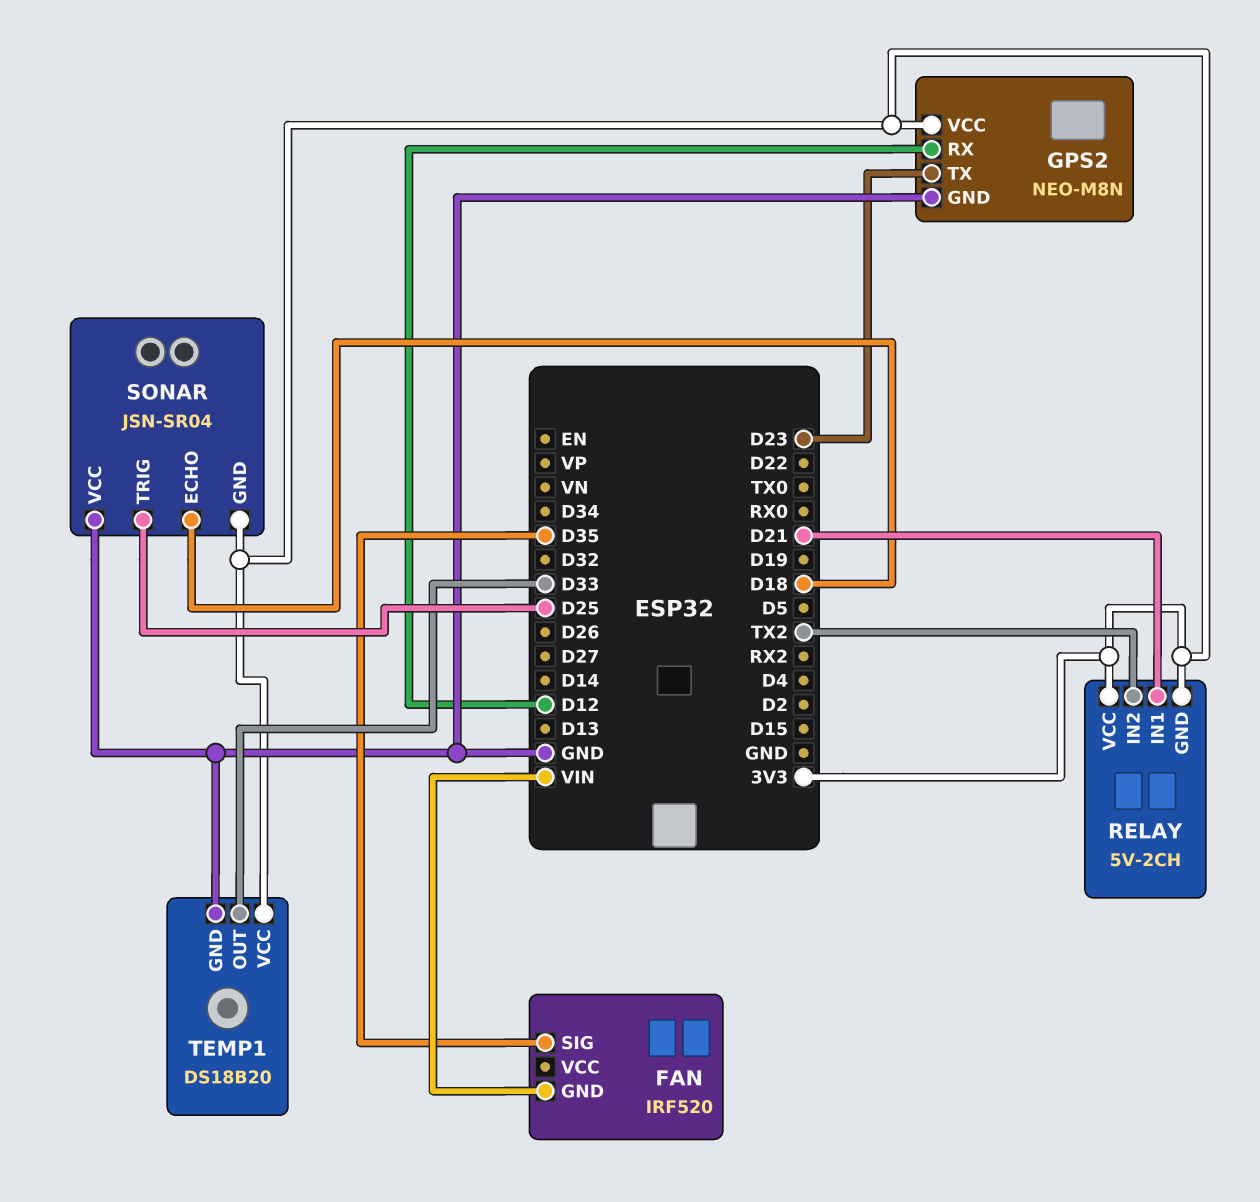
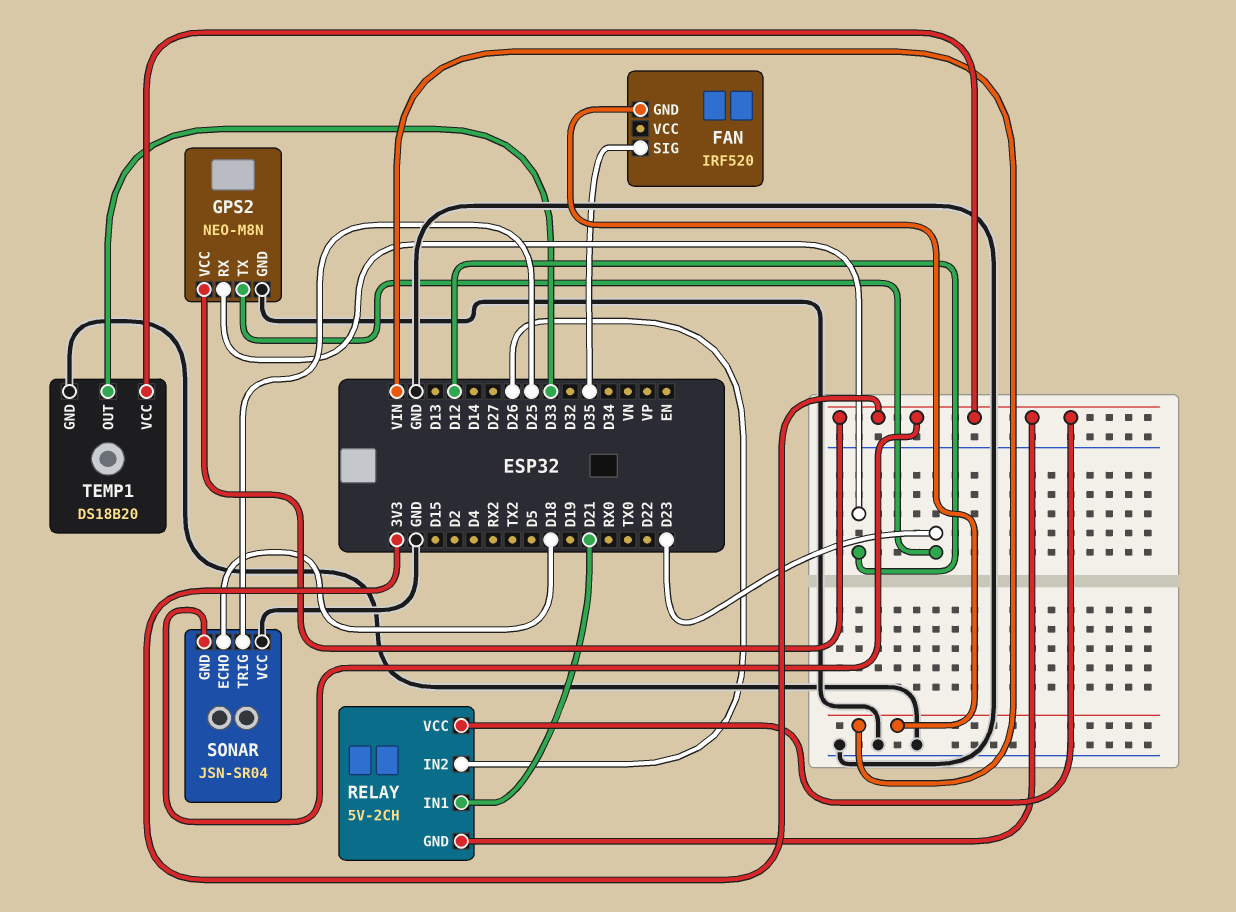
RELAY pin IN2: TX2 -> D26

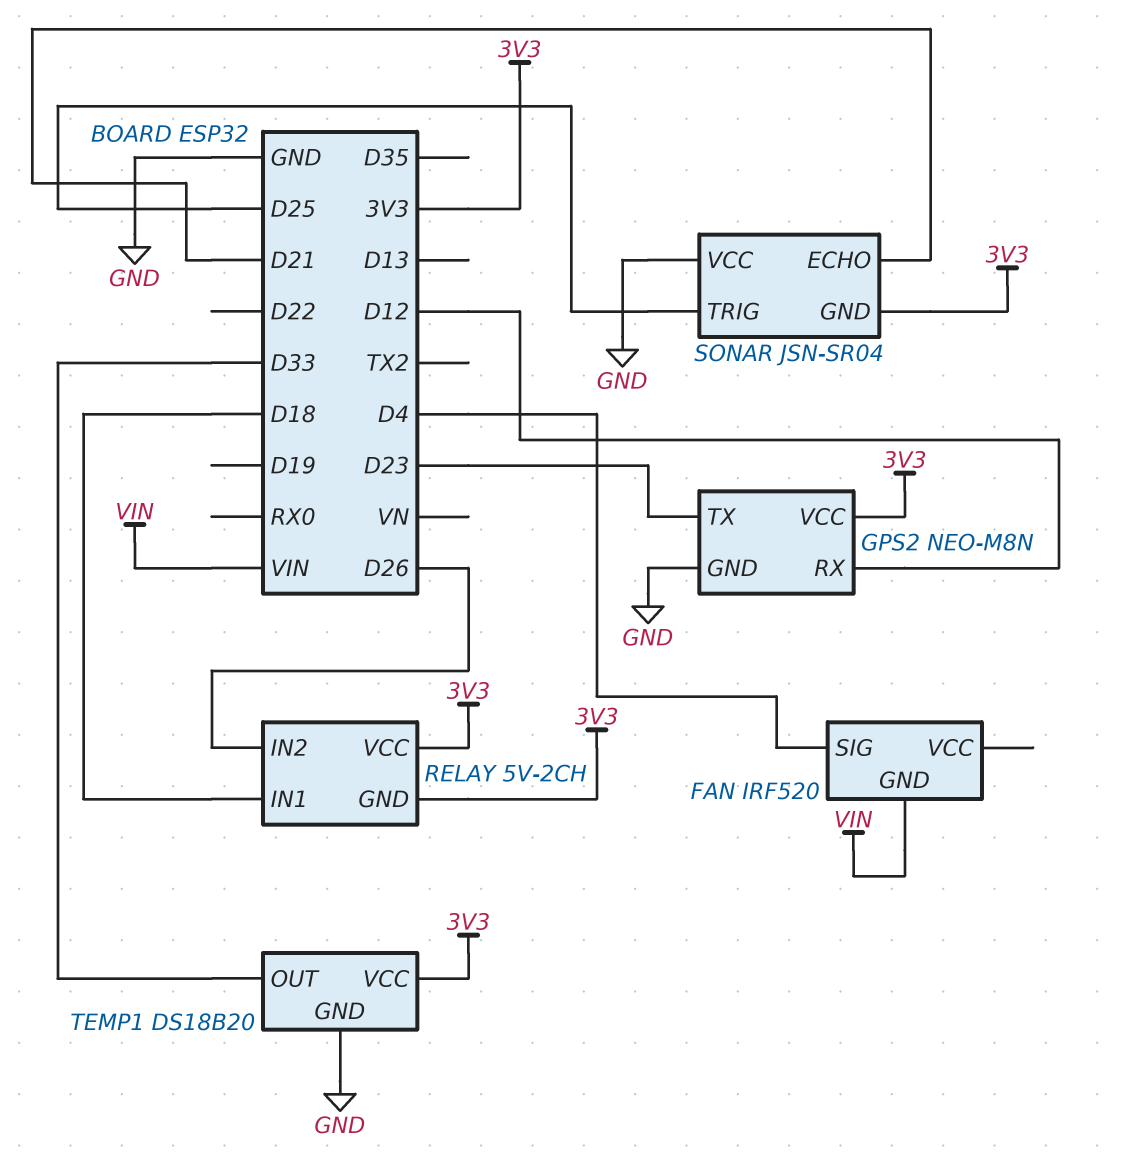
FAN pin SIG: D35 -> D4
RELAY pin IN1: D21 -> D18
SONAR pin ECHO: D18 -> D21

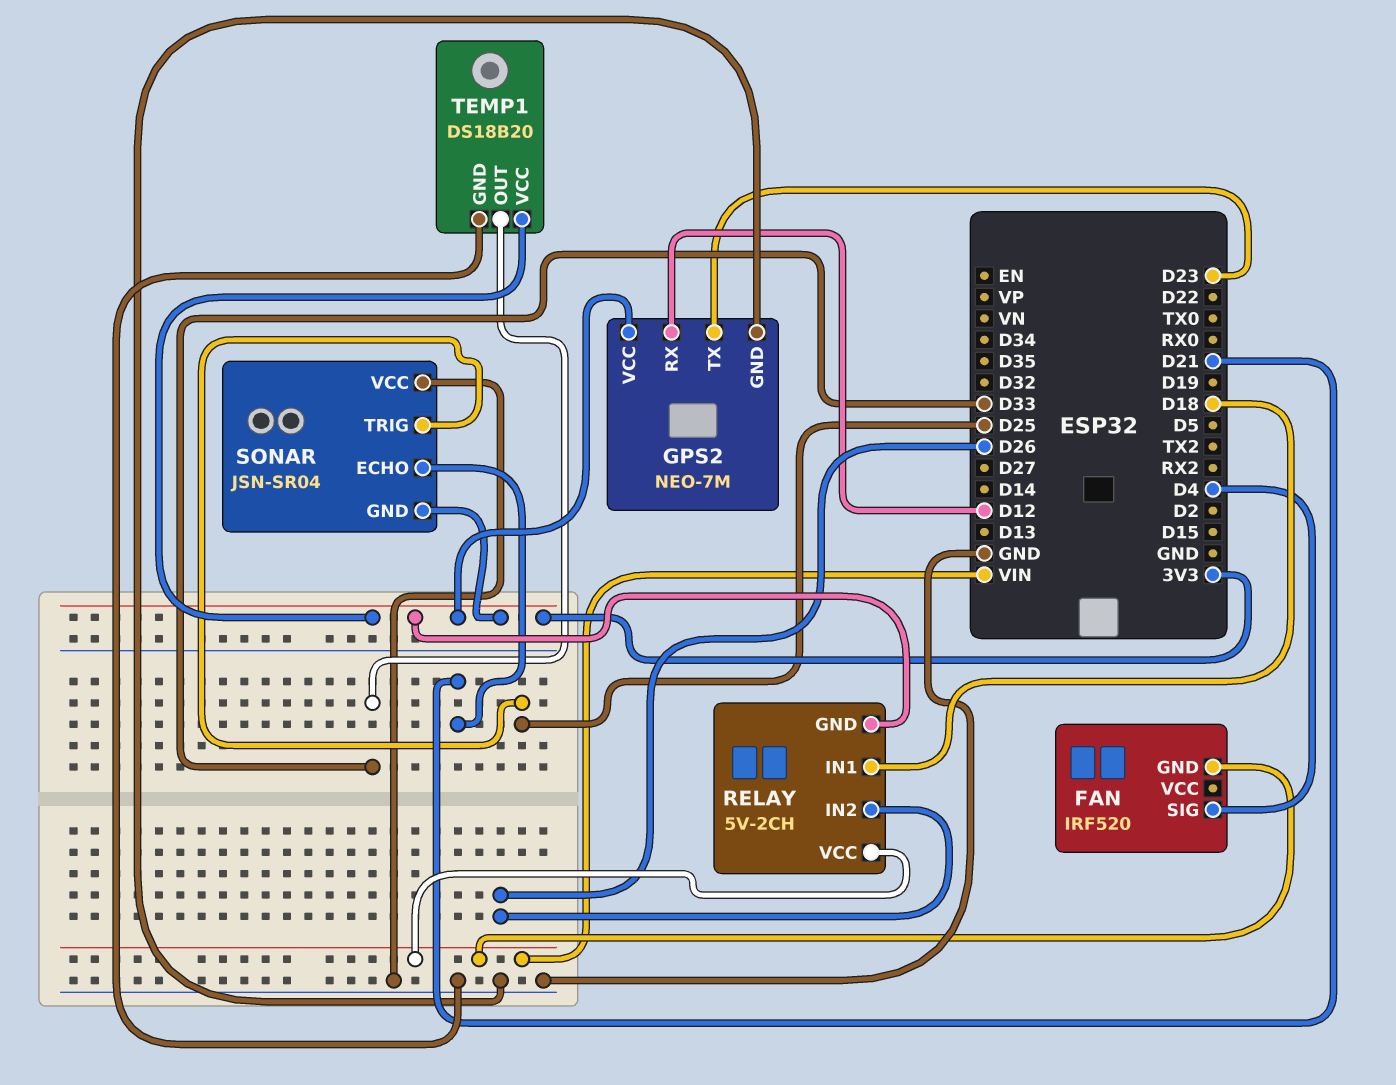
GPS2: NEO-M8N -> NEO-7M
RELAY pin VCC: 3V3 -> VIN

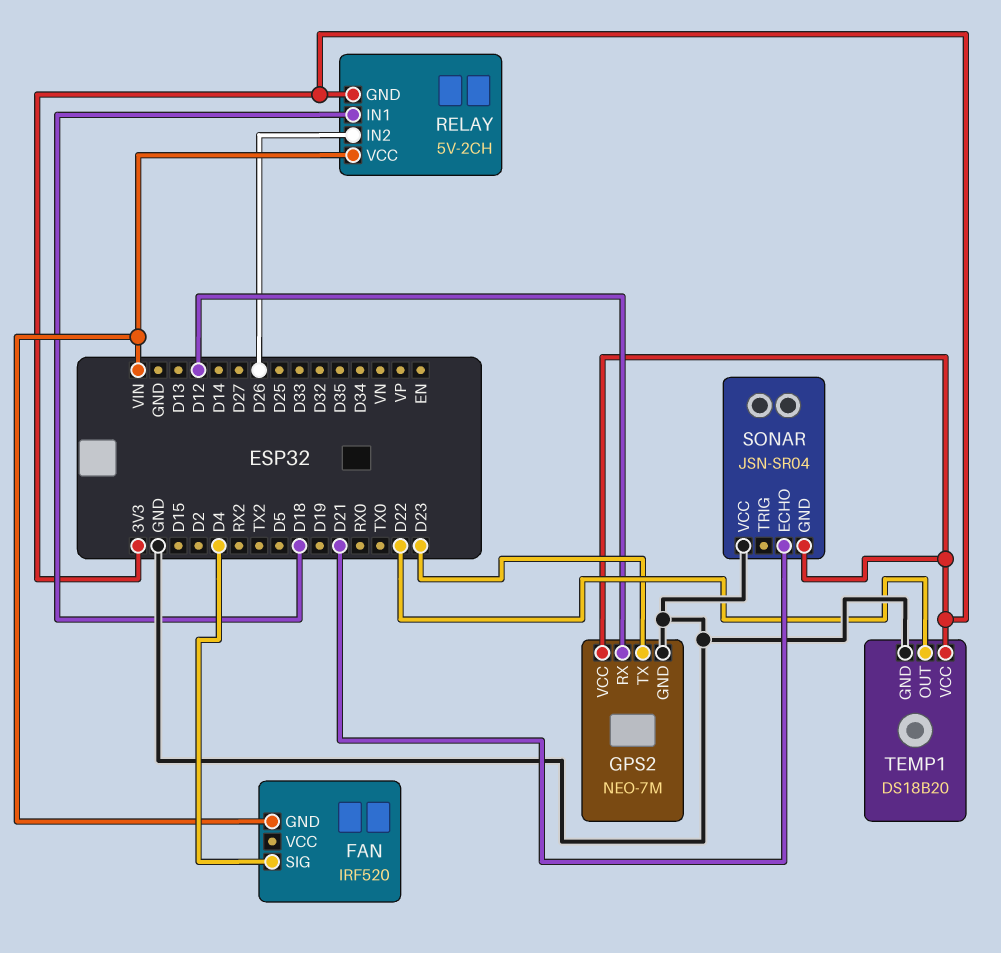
SONAR pin TRIG: D25 -> none
TEMP1 pin OUT: D33 -> D22

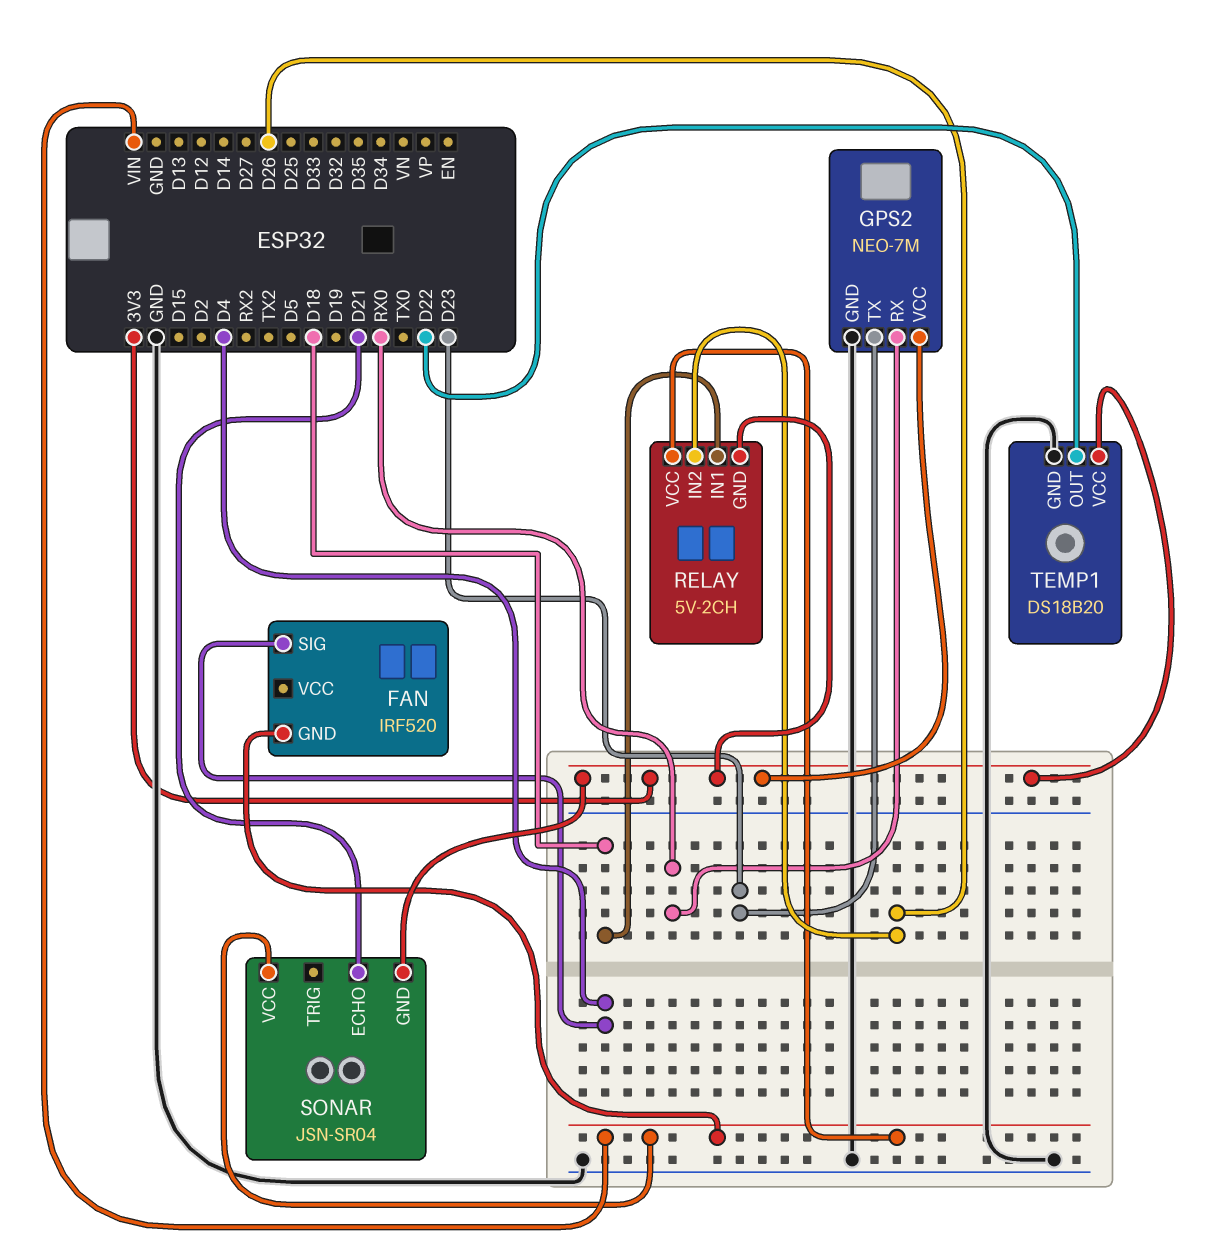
GPS2 pin RX: D12 -> RX0
SONAR pin VCC: GND -> VIN

